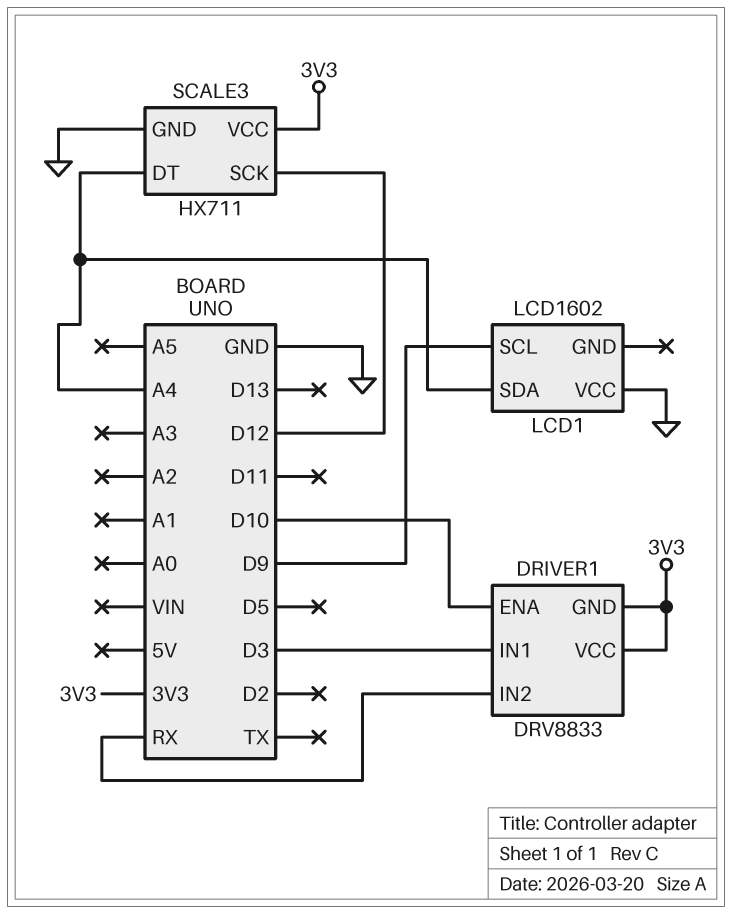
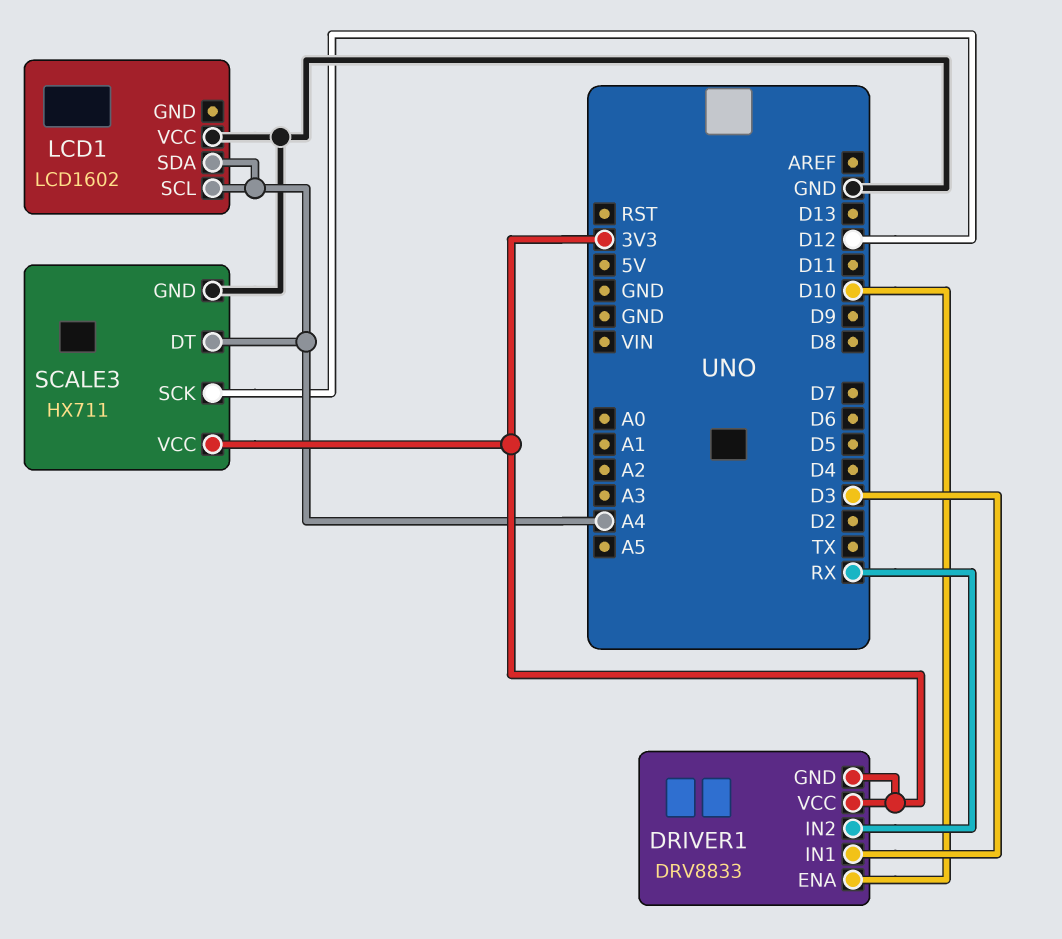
LCD1 pin SCL: D9 -> A4

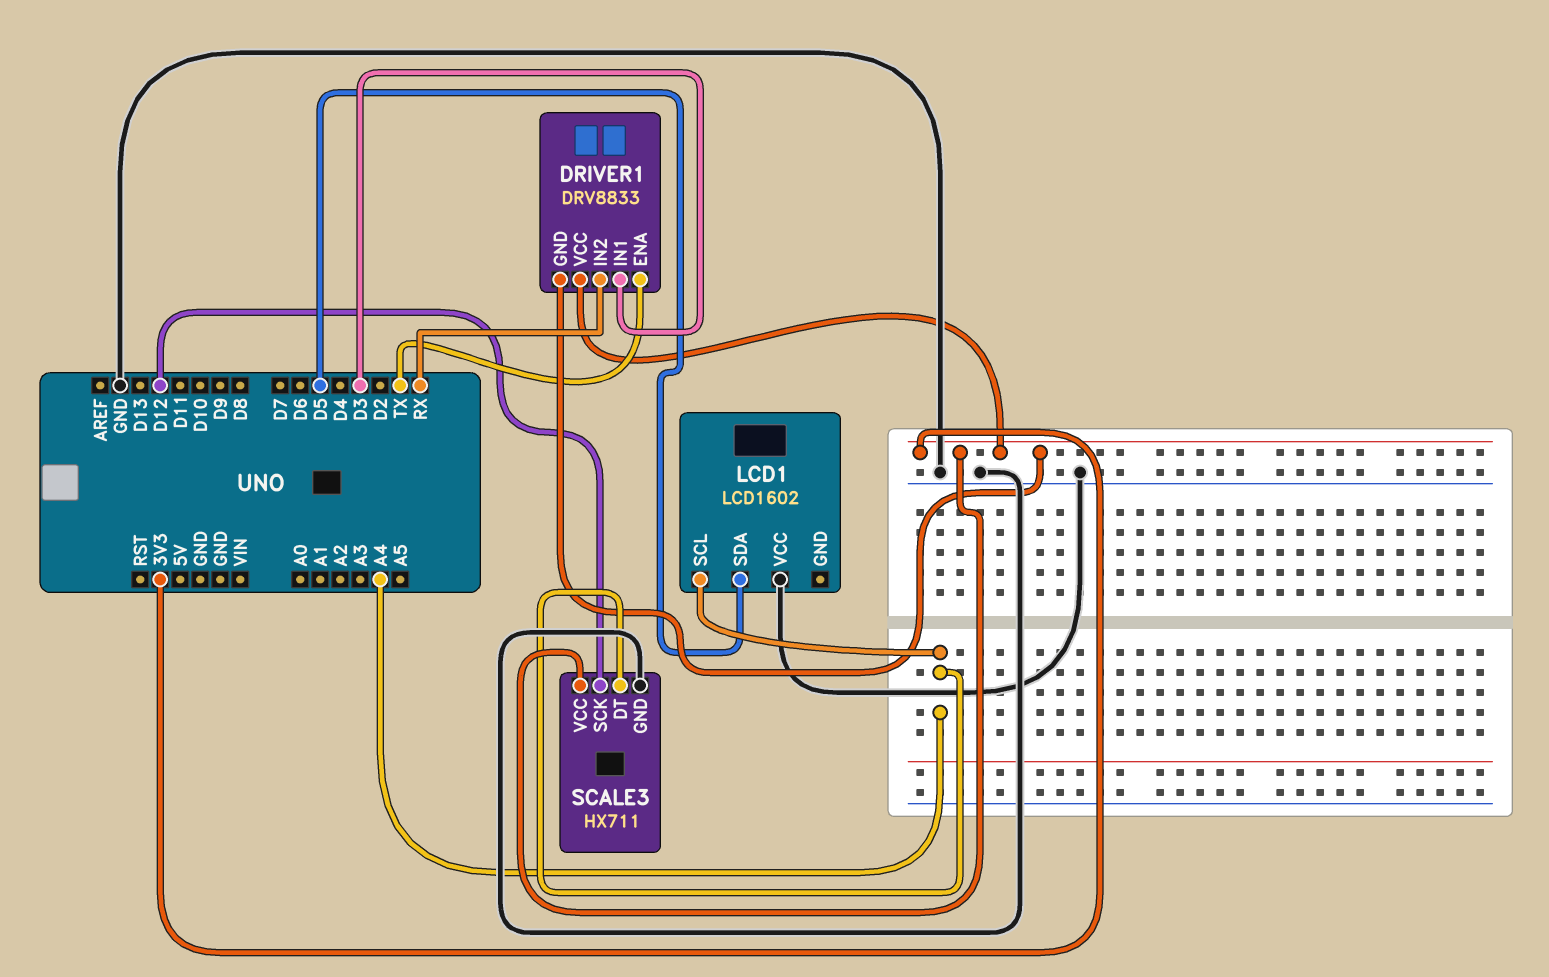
DRIVER1 pin ENA: D10 -> TX
LCD1 pin SDA: A4 -> D5

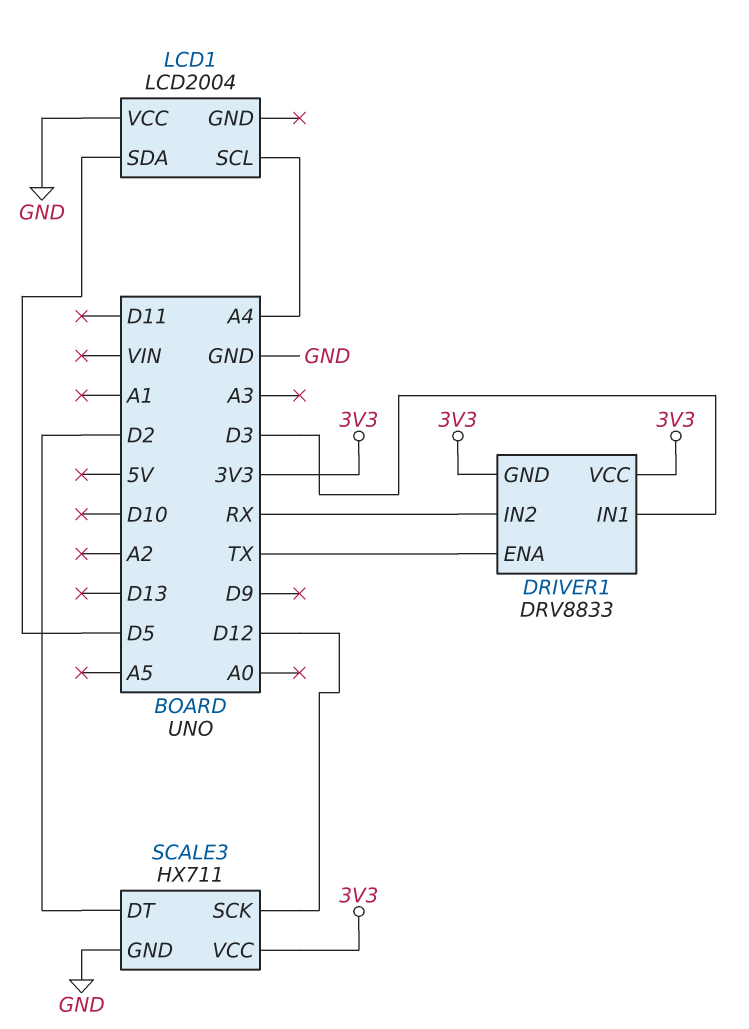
LCD1: LCD1602 -> LCD2004
SCALE3 pin DT: A4 -> D2

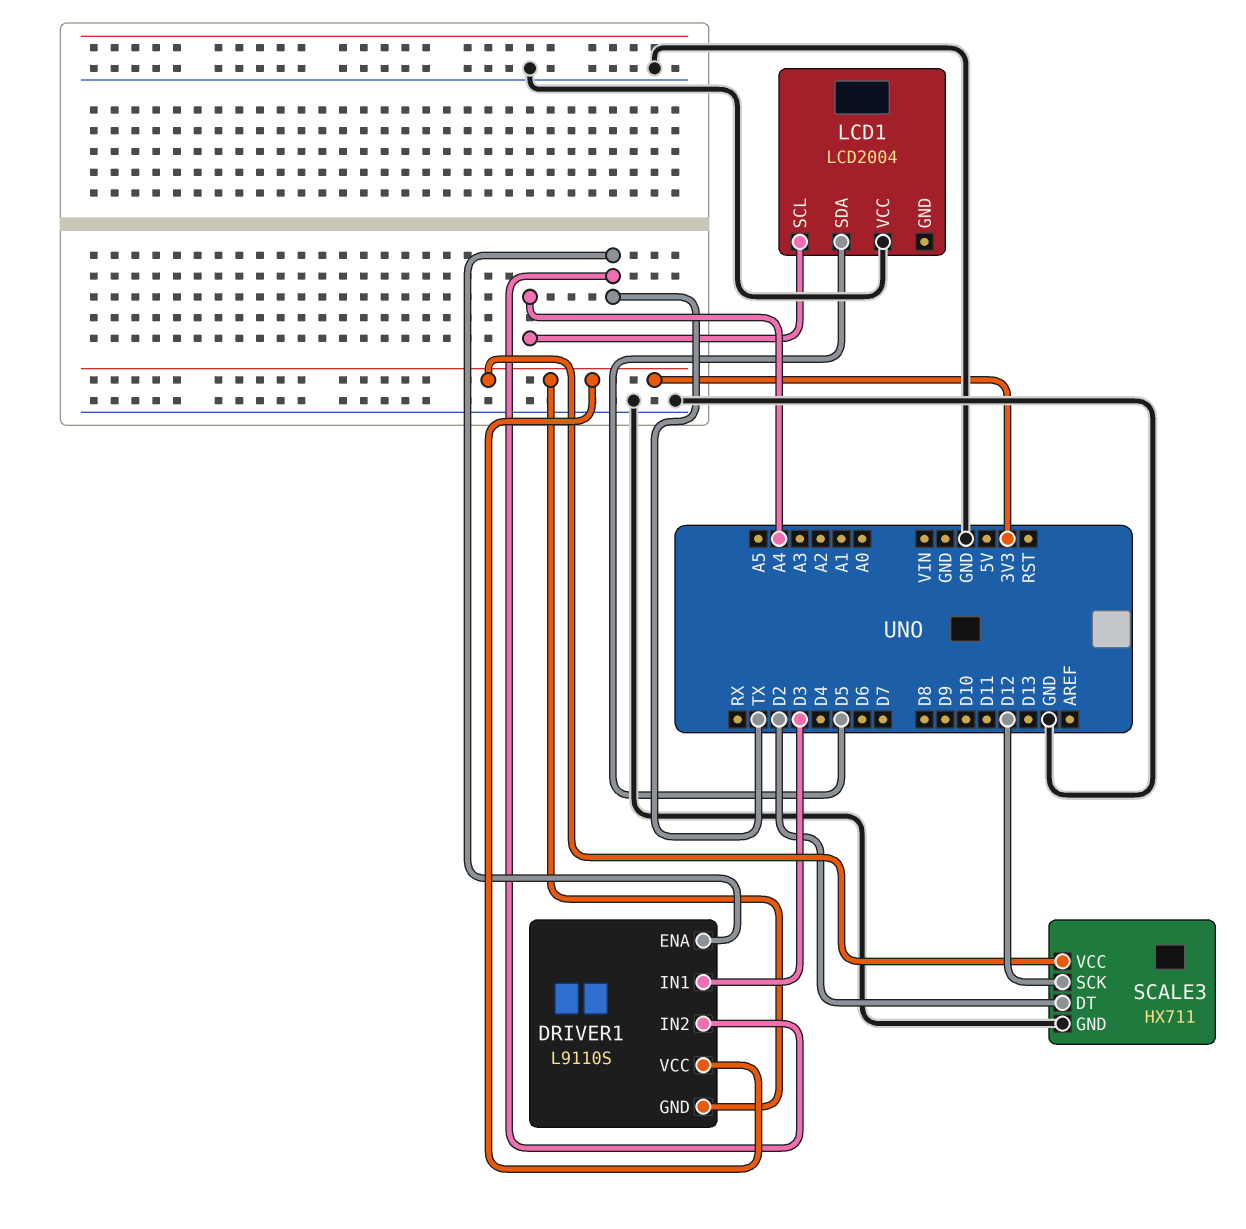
DRIVER1: DRV8833 -> L9110S
DRIVER1 pin IN2: RX -> TX

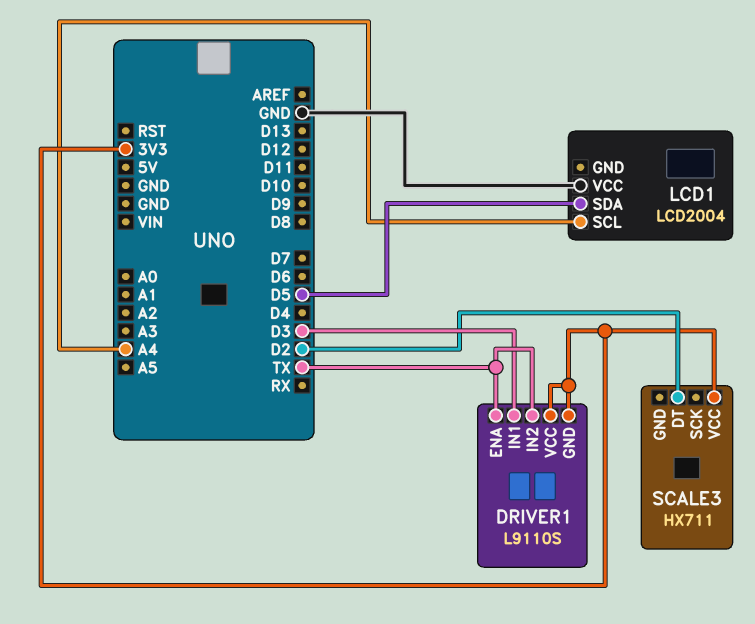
SCALE3 pin GND: GND -> none
SCALE3 pin SCK: D12 -> none

